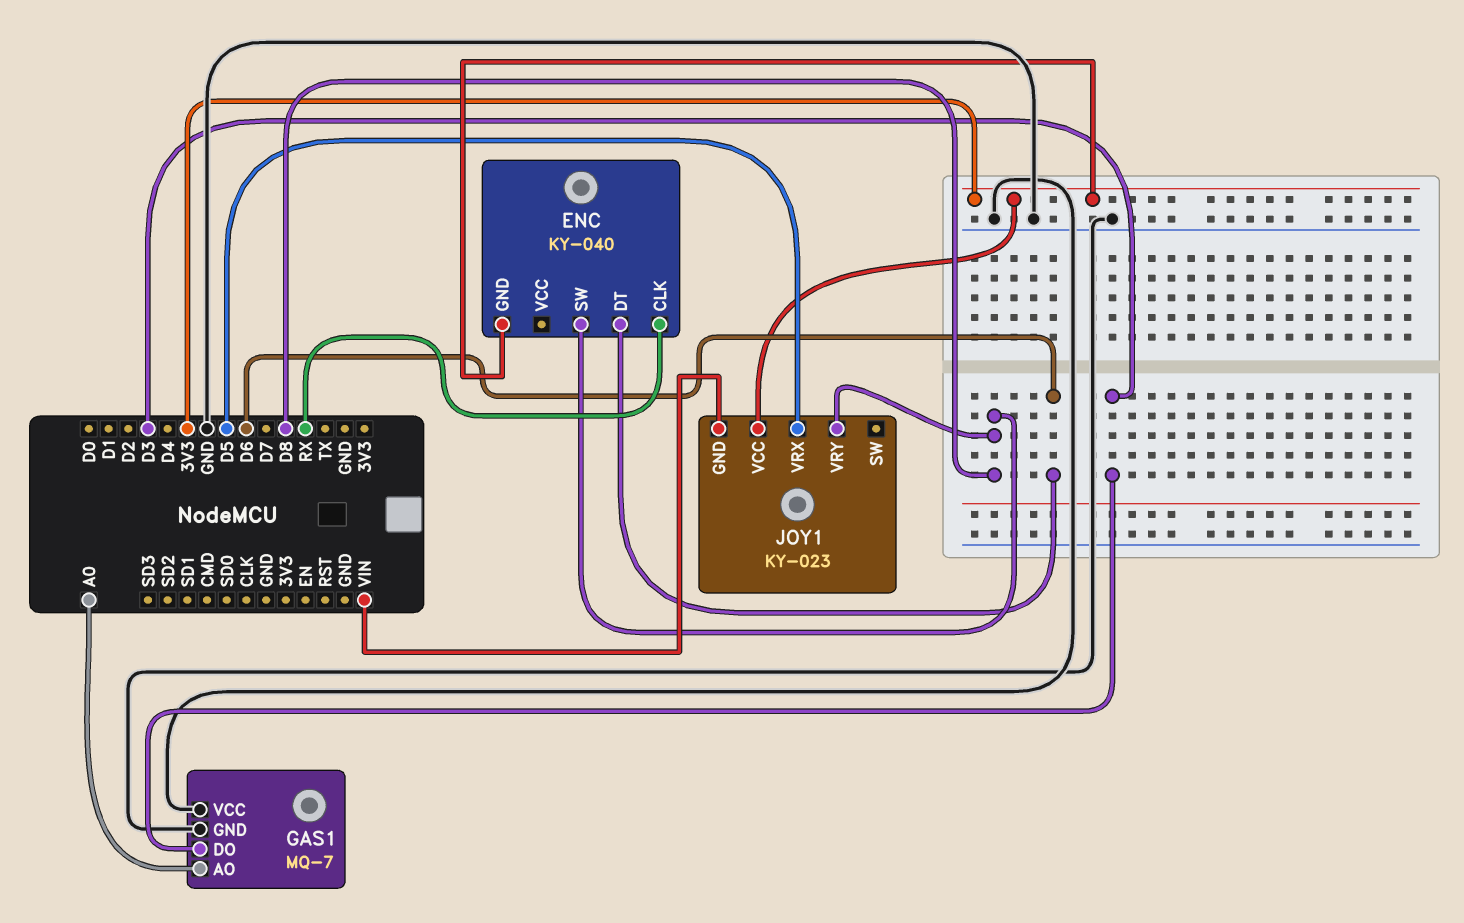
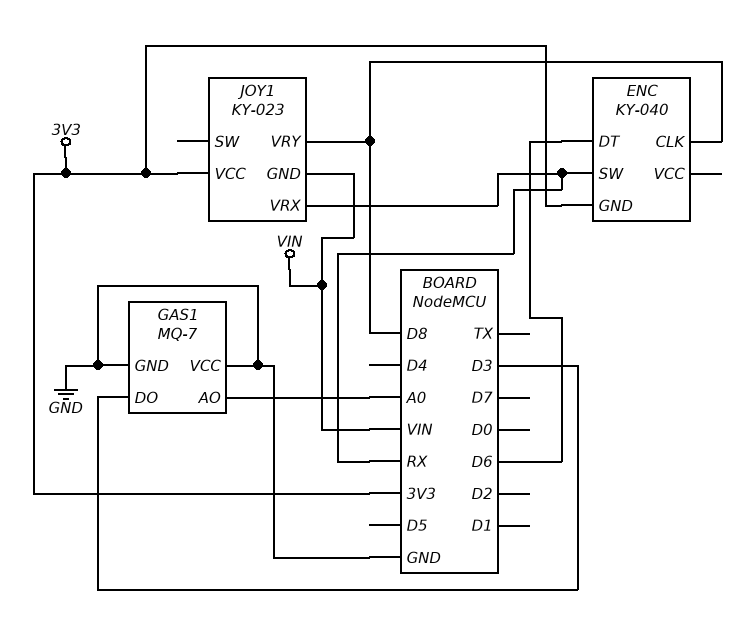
ENC pin CLK: RX -> D8
ENC pin SW: D8 -> RX
JOY1 pin VRX: D5 -> RX

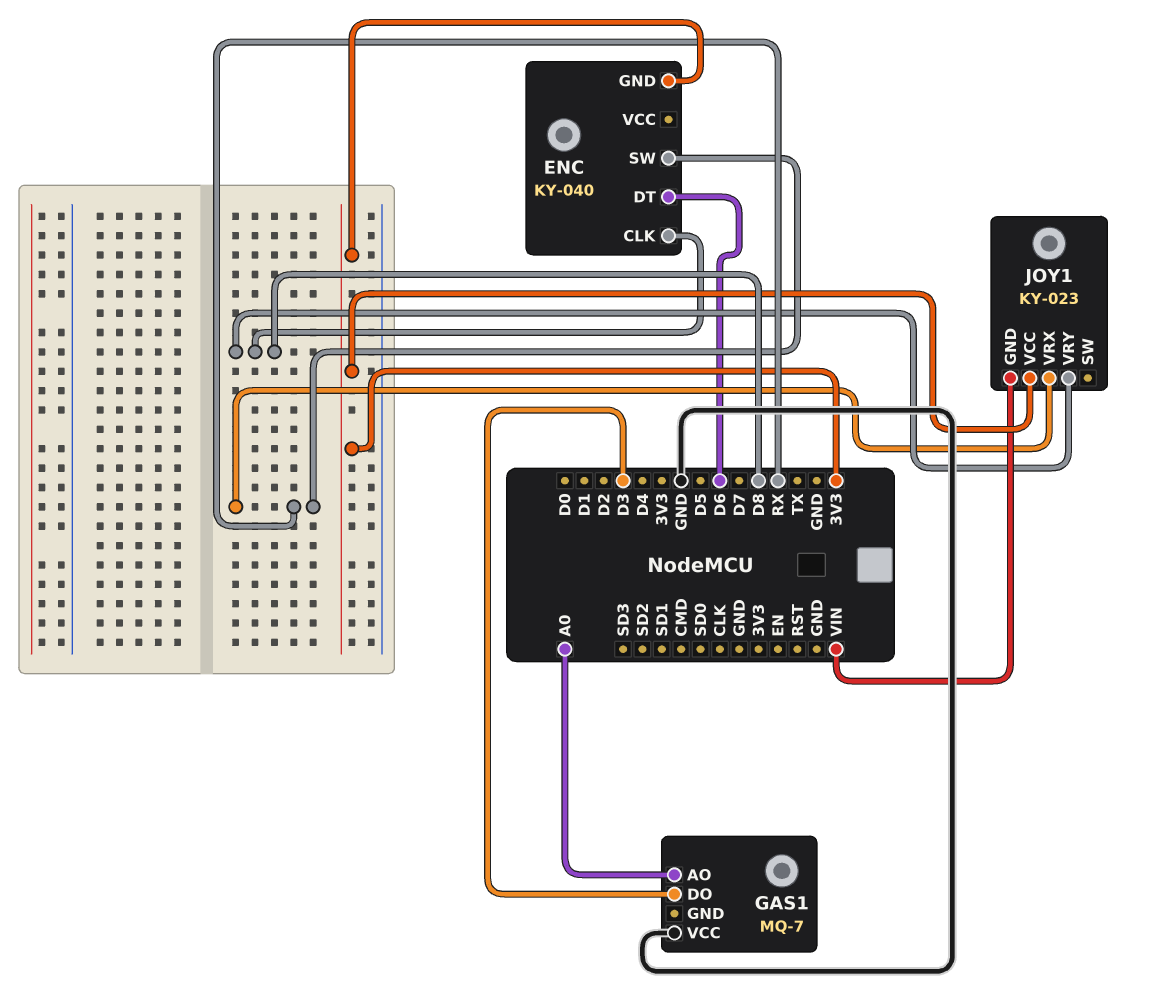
GAS1 pin GND: GND -> none

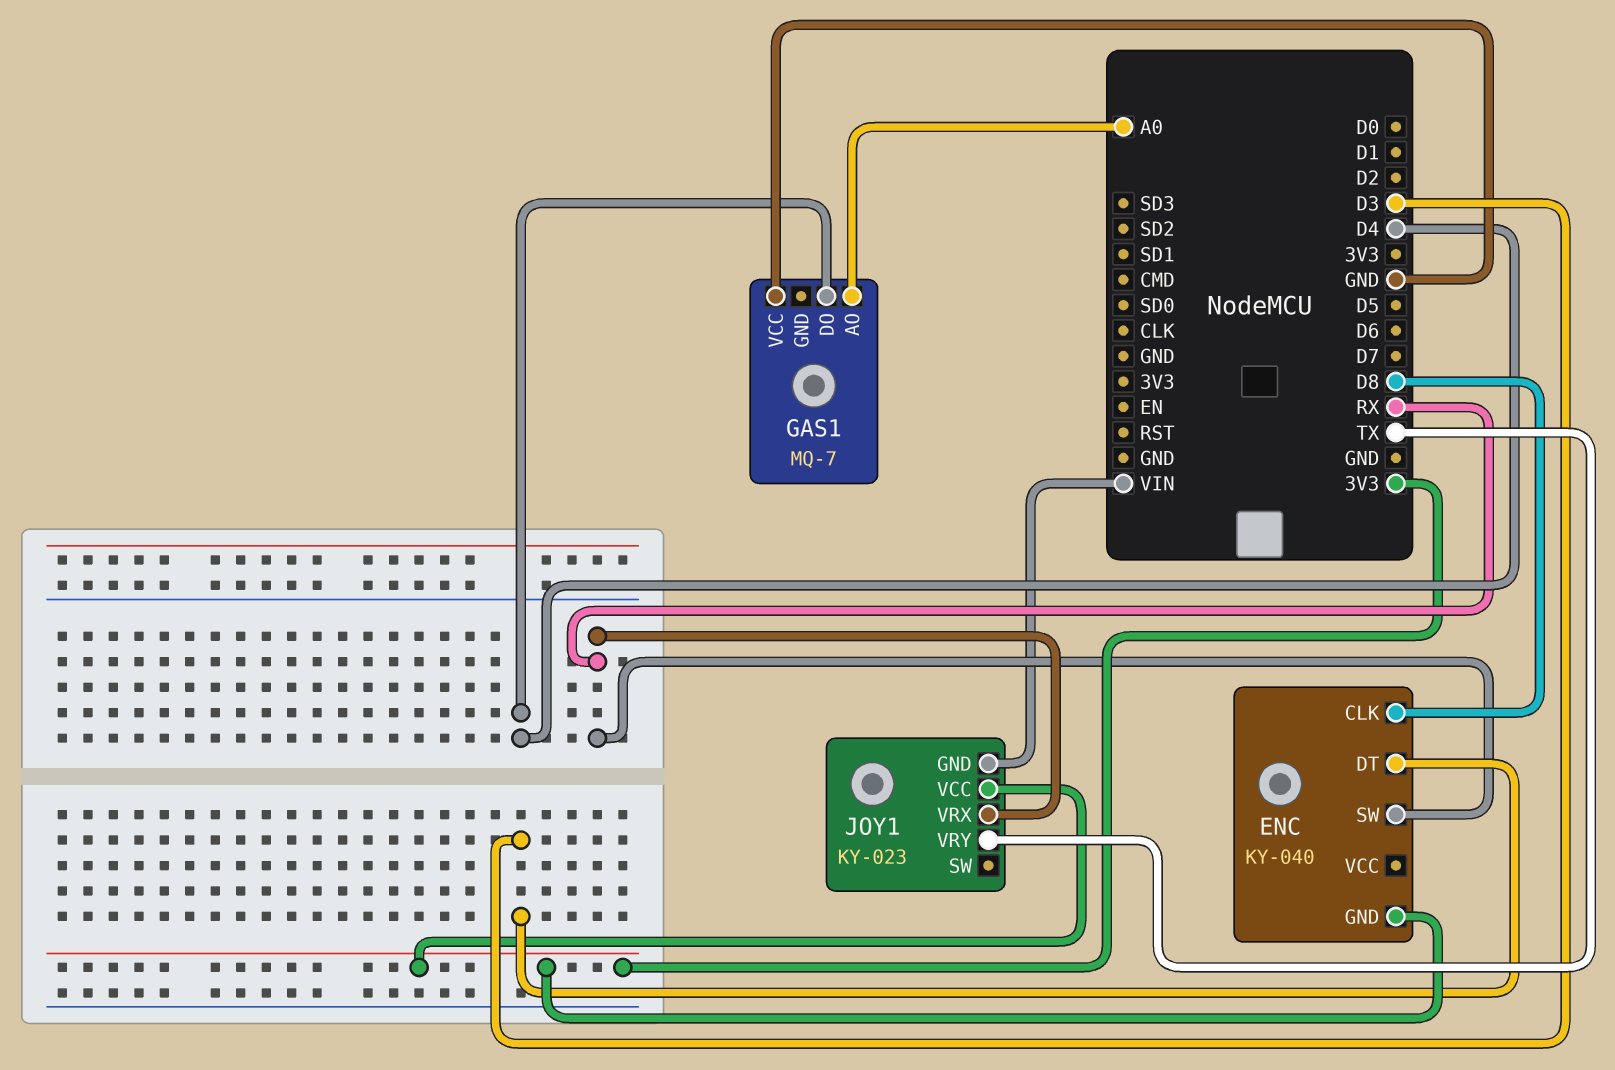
ENC pin DT: D6 -> D3
GAS1 pin DO: D3 -> D4
JOY1 pin VRY: D8 -> TX

